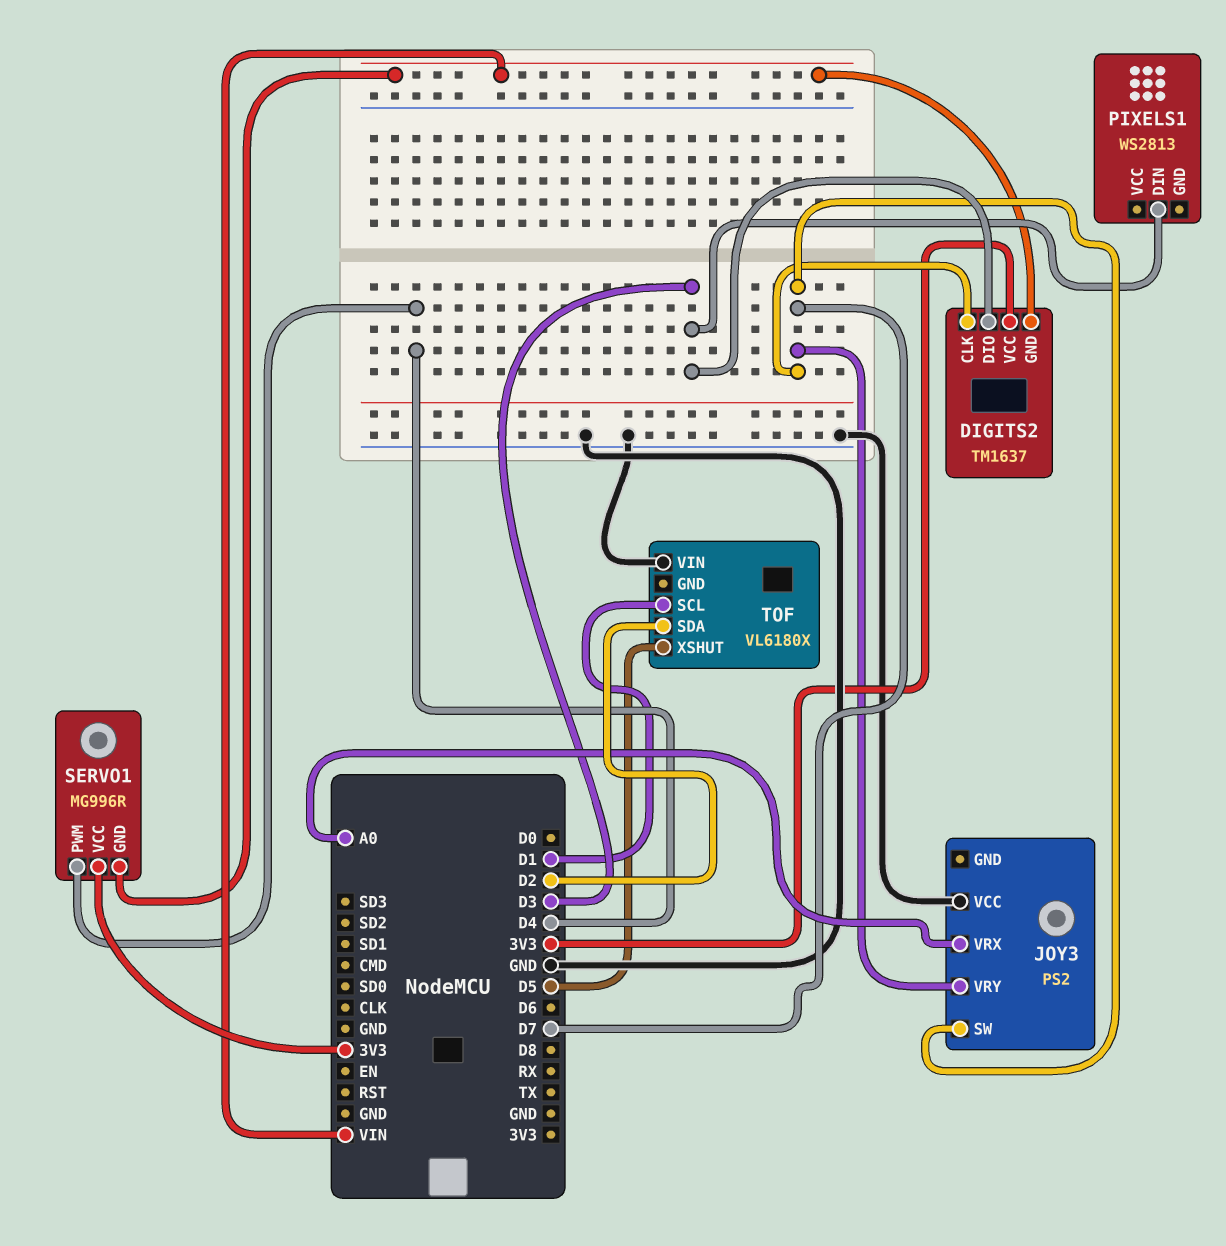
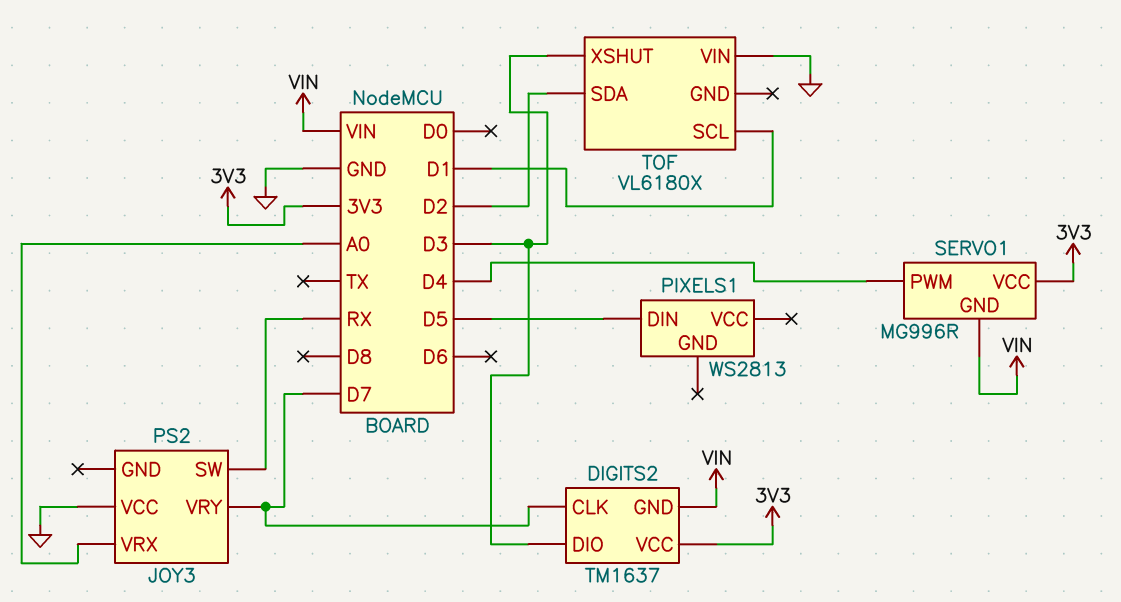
JOY3 pin SW: D7 -> RX
PIXELS1 pin DIN: D3 -> D5
TOF pin XSHUT: D5 -> D3

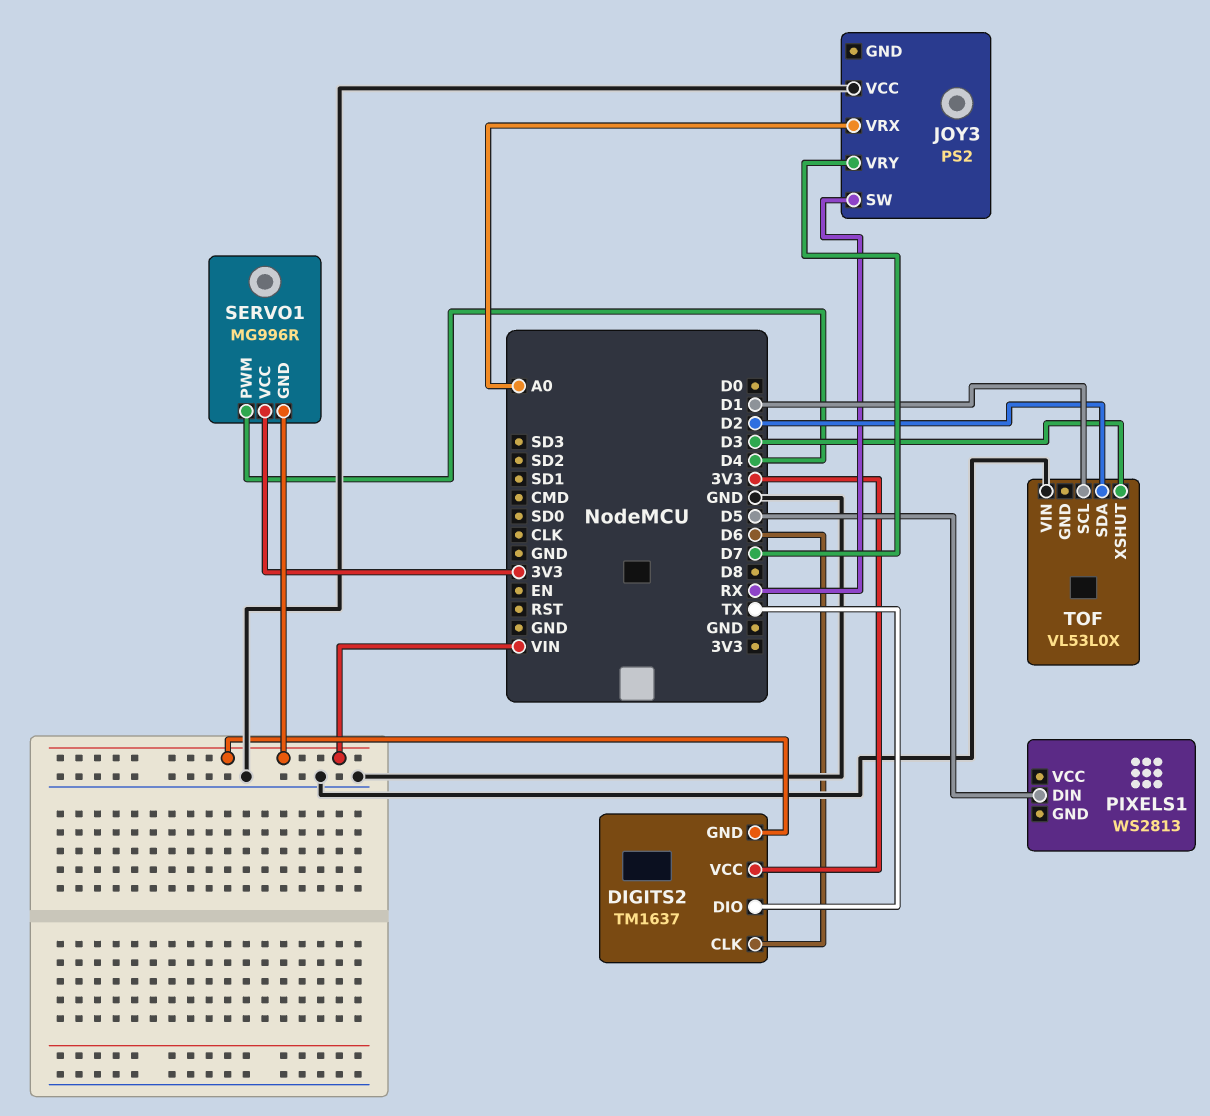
DIGITS2 pin CLK: D7 -> D6
DIGITS2 pin DIO: D3 -> TX
TOF: VL6180X -> VL53L0X

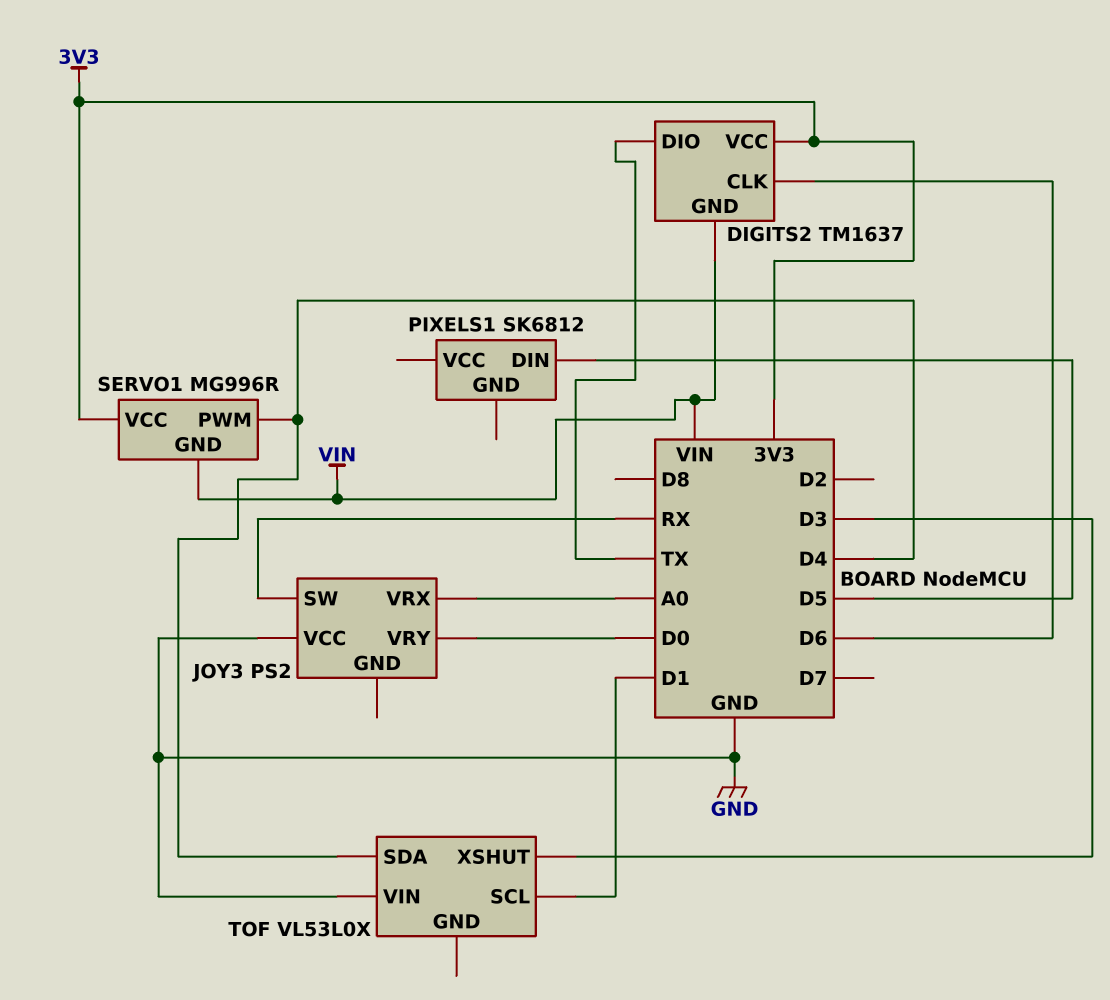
JOY3 pin VRY: D7 -> D0
PIXELS1: WS2813 -> SK6812
TOF pin SDA: D2 -> D4

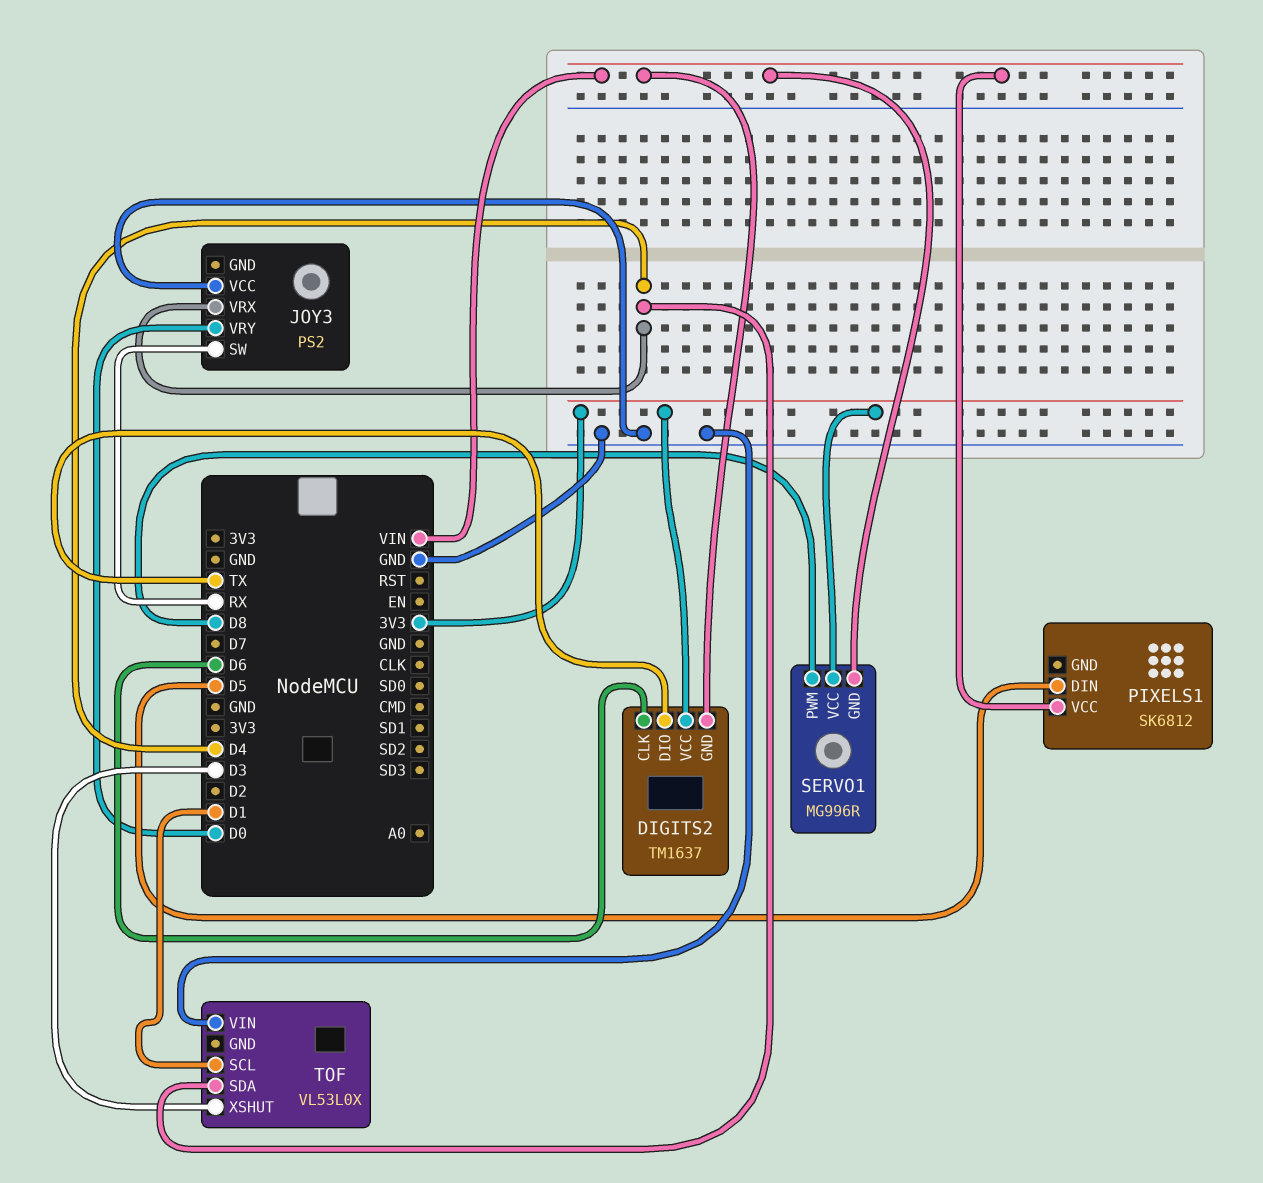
JOY3 pin VRX: A0 -> D4
PIXELS1 pin VCC: none -> VIN
SERVO1 pin PWM: D4 -> D8

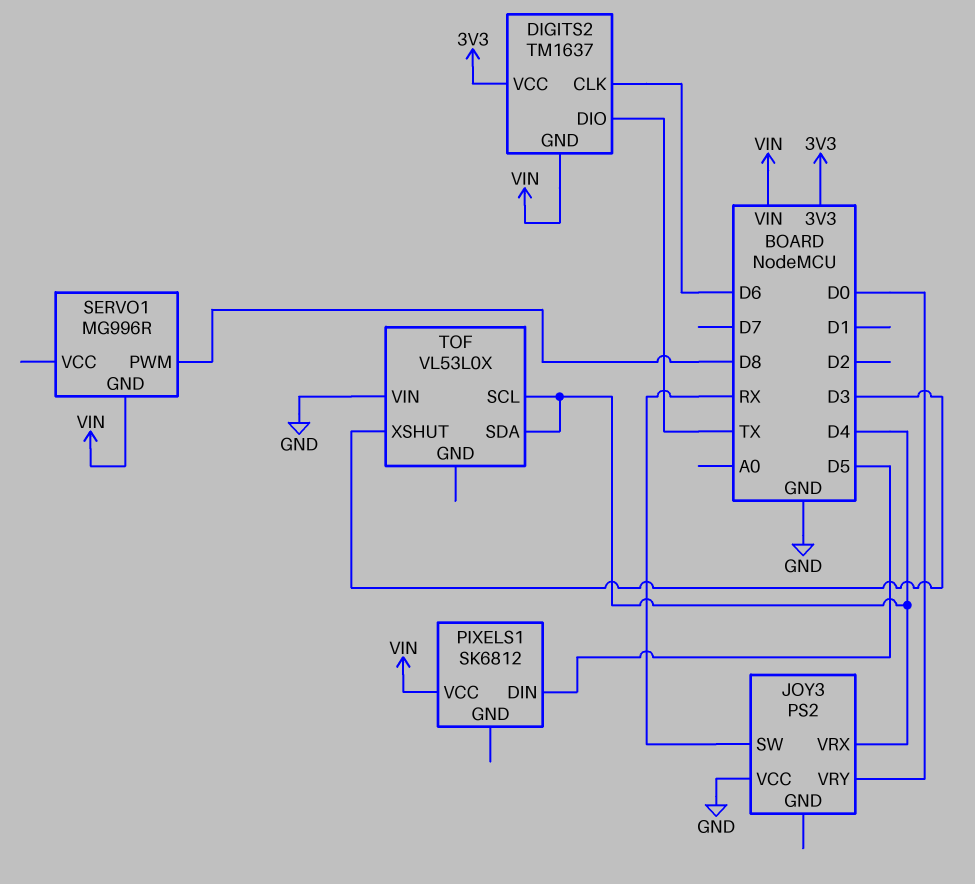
SERVO1 pin VCC: 3V3 -> none
TOF pin SCL: D1 -> D4

